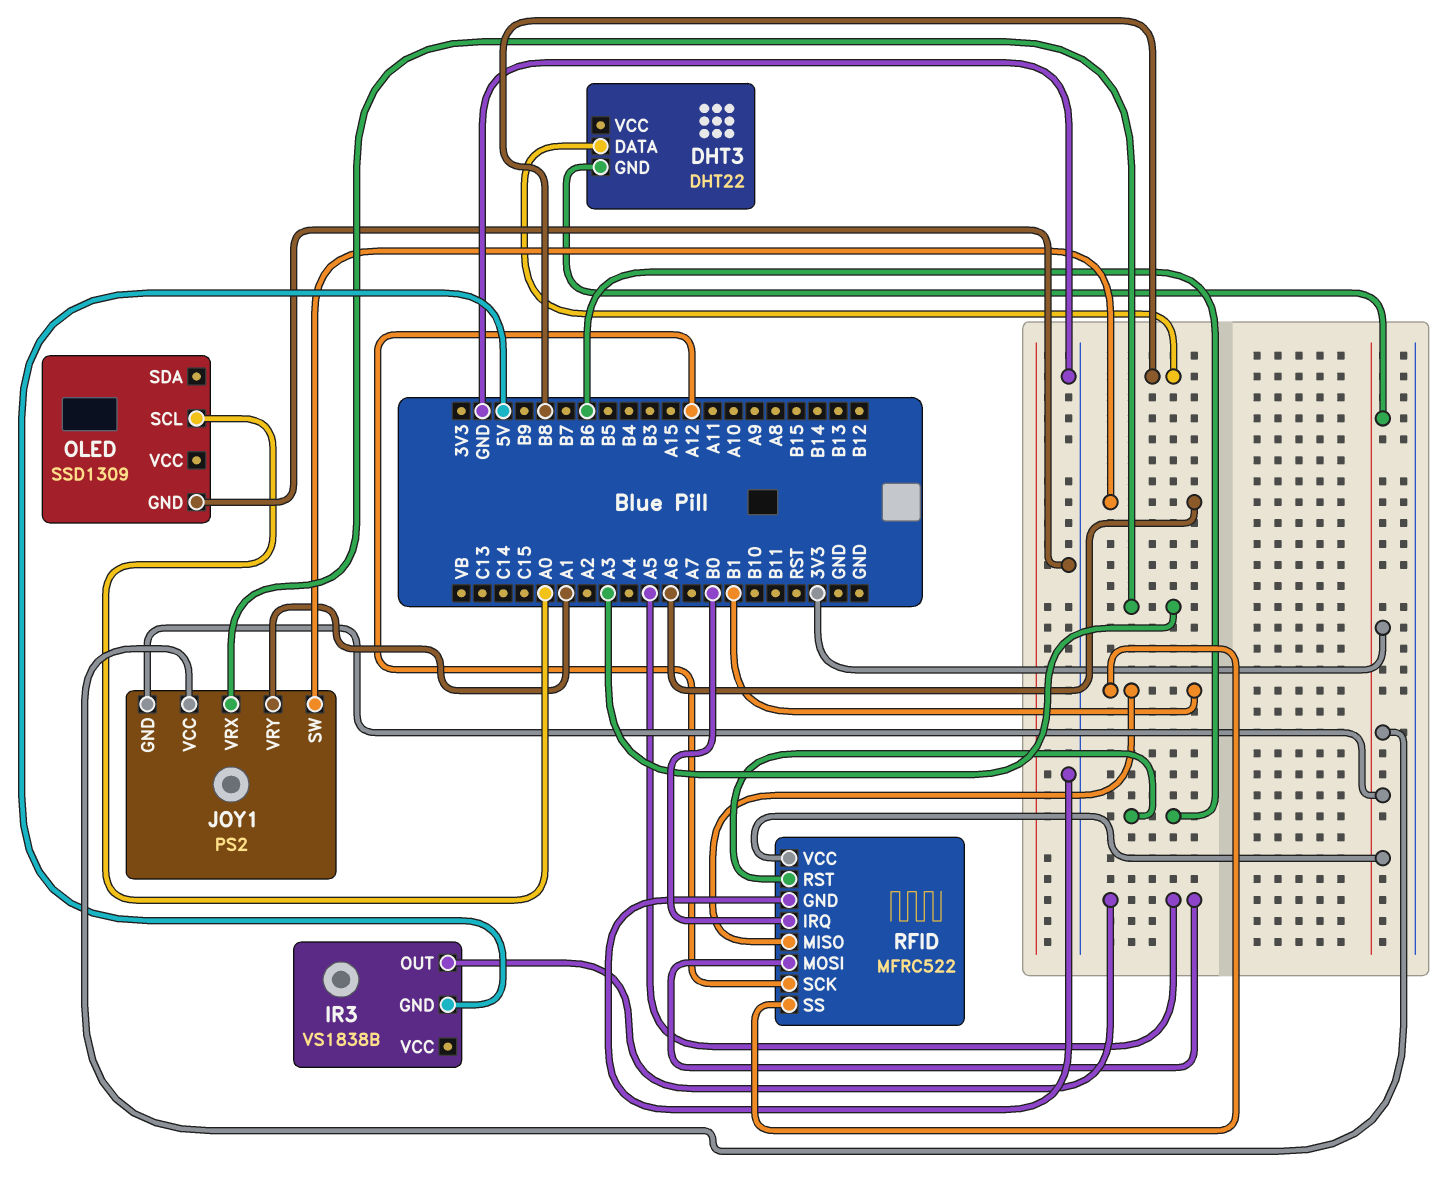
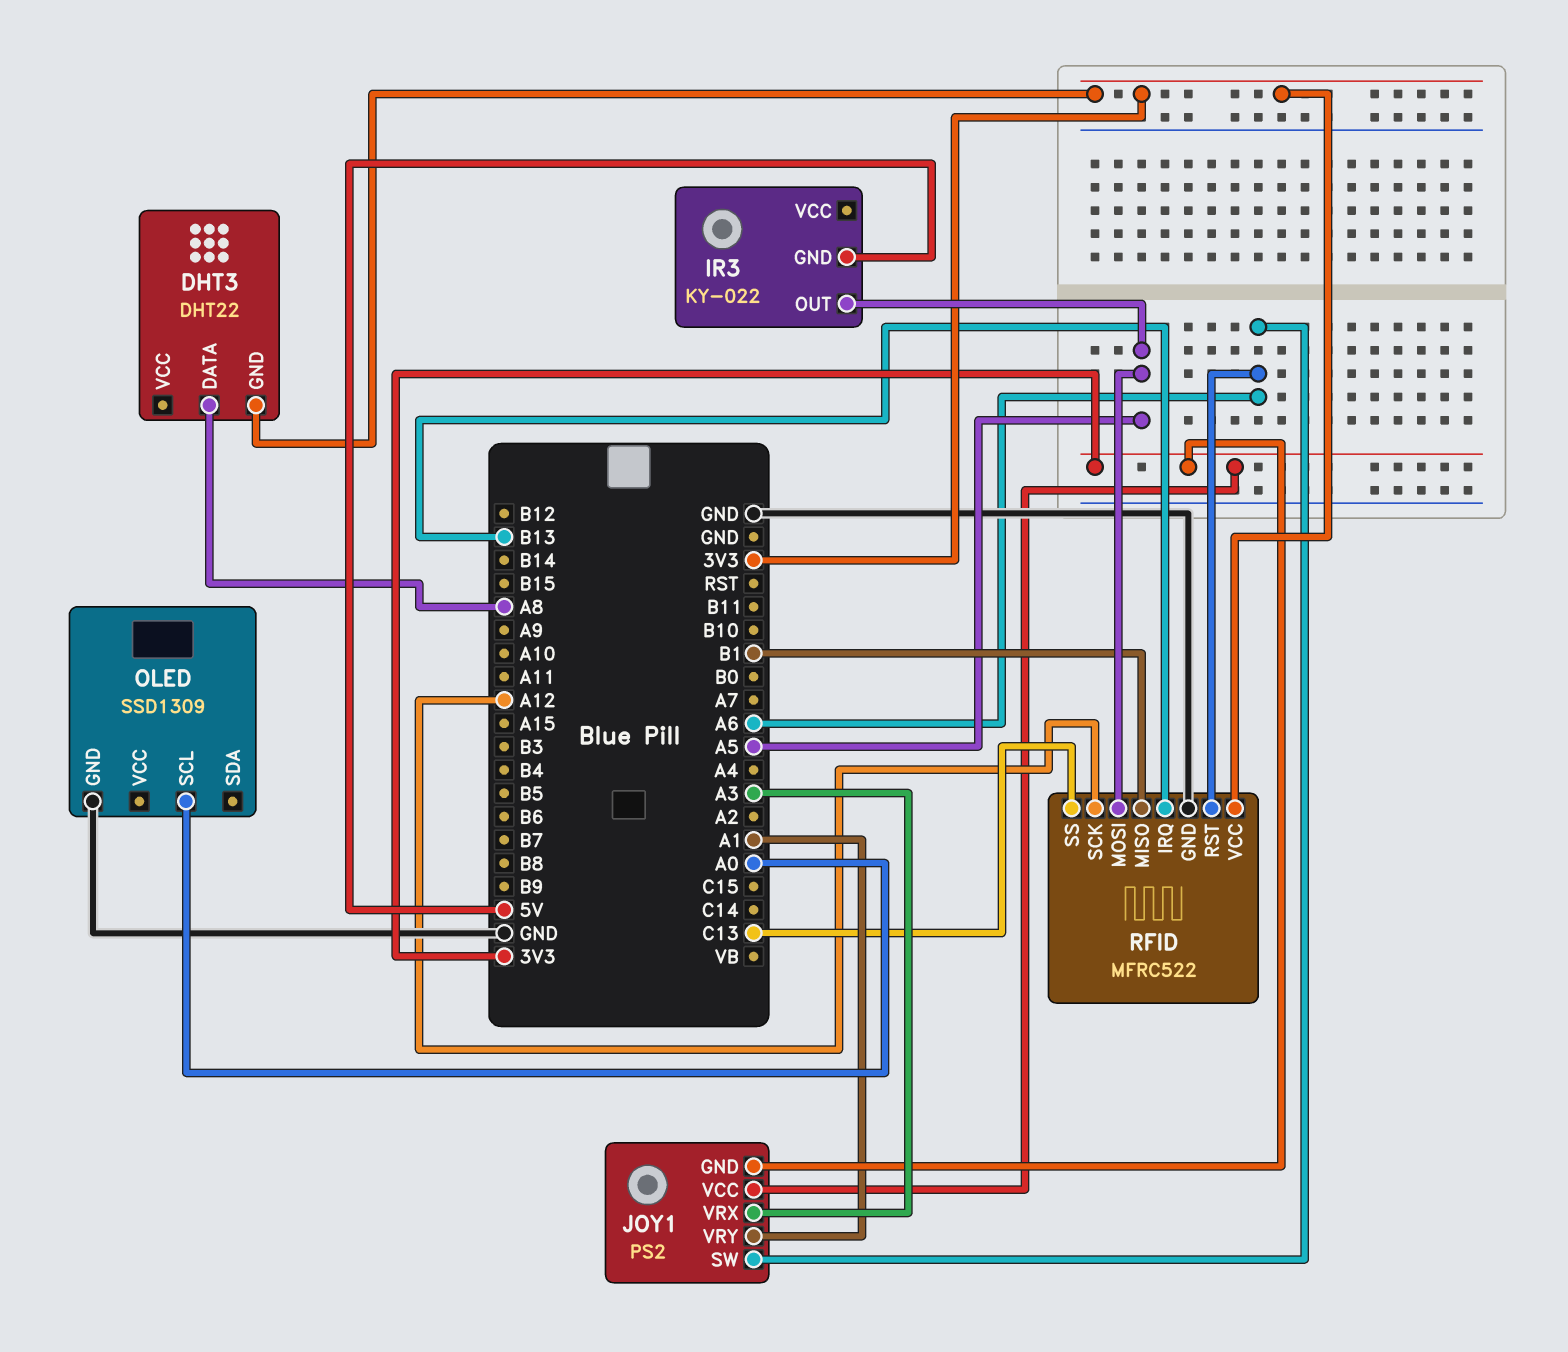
DHT3 pin DATA: B8 -> A8
IR3: VS1838B -> KY-022
RFID pin IRQ: B0 -> B13
RFID pin RST: B6 -> A6
RFID pin SS: B1 -> C13

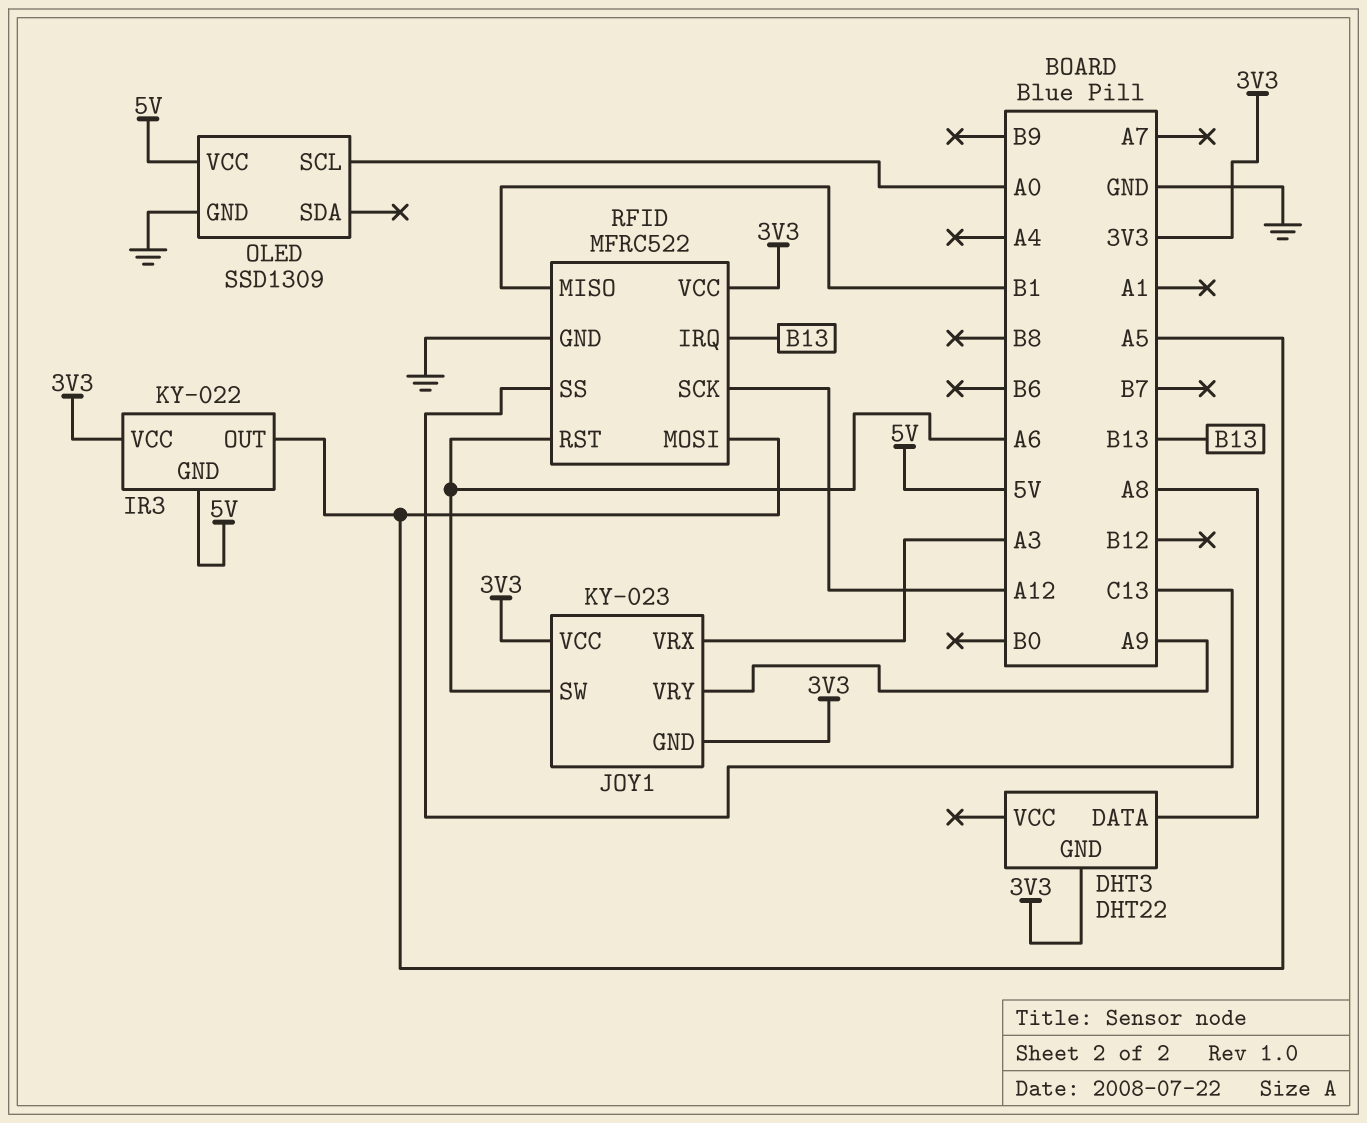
IR3 pin VCC: none -> 3V3
JOY1: PS2 -> KY-023
JOY1 pin VRY: A1 -> A9
OLED pin VCC: none -> 5V

